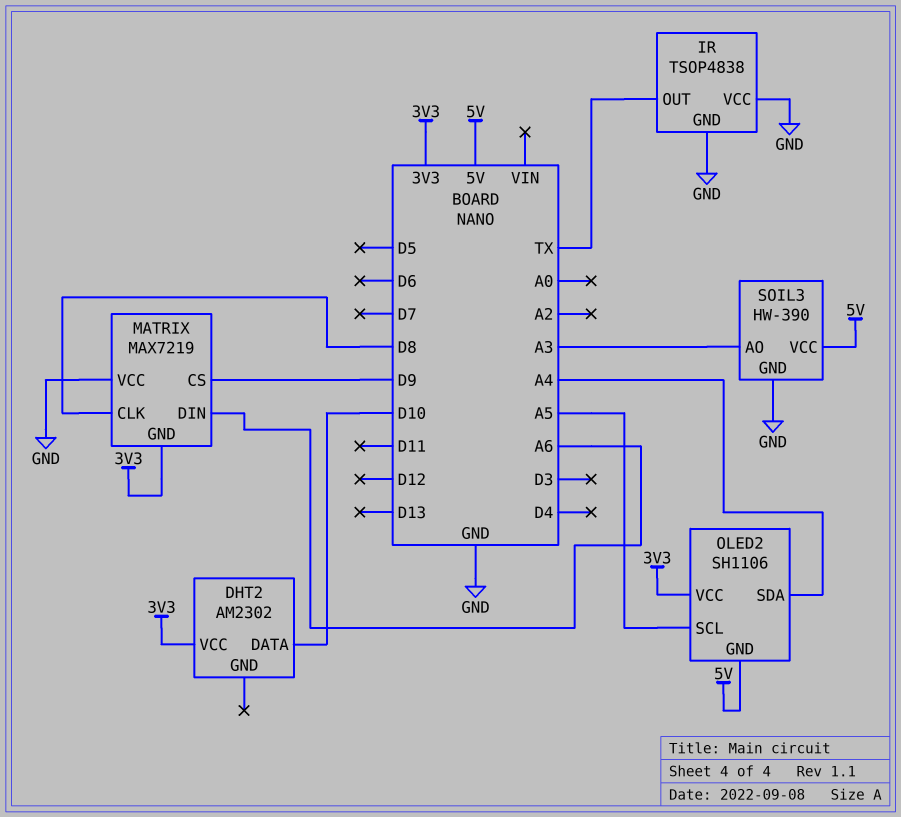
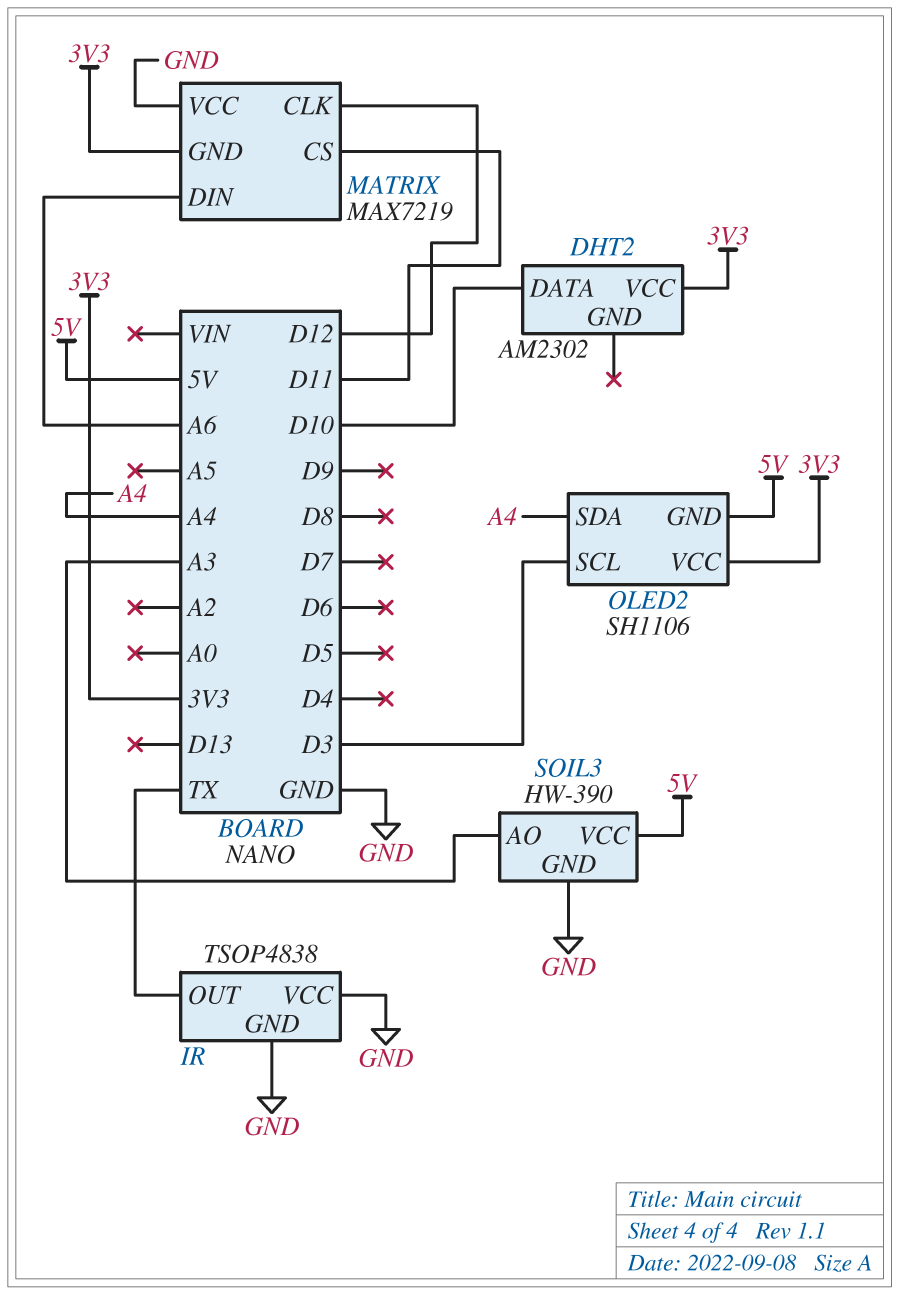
MATRIX pin CLK: D8 -> D12
MATRIX pin CS: D9 -> D11
OLED2 pin SCL: A5 -> D3

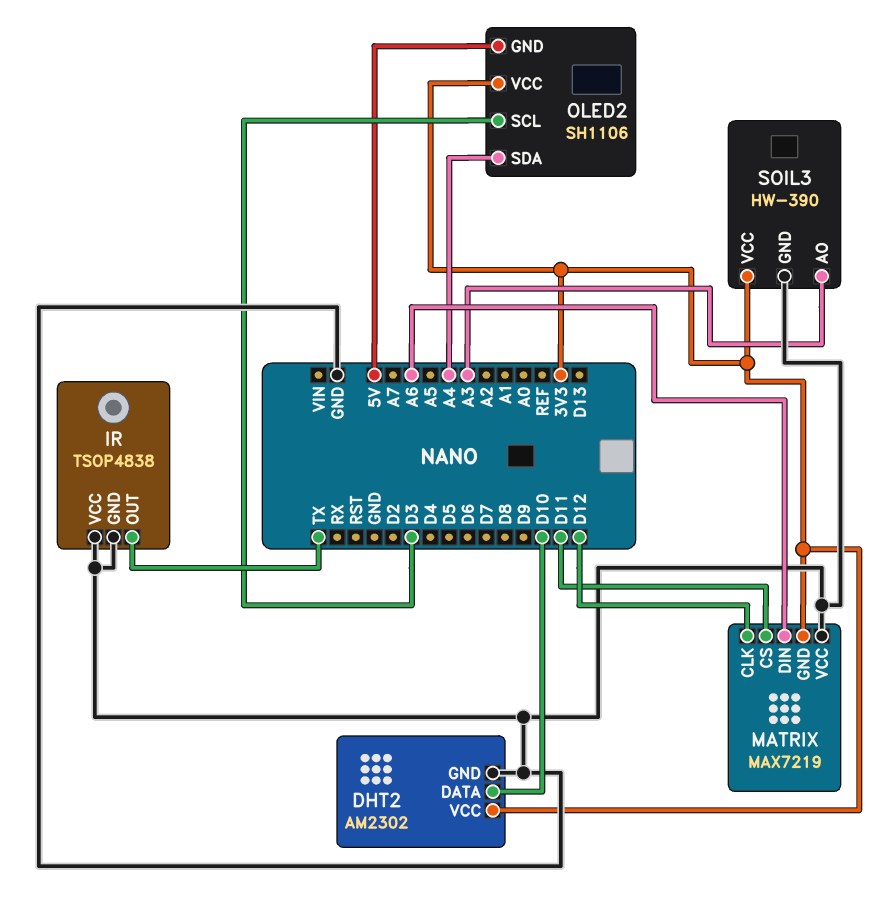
DHT2 pin GND: none -> GND
SOIL3 pin VCC: 5V -> 3V3

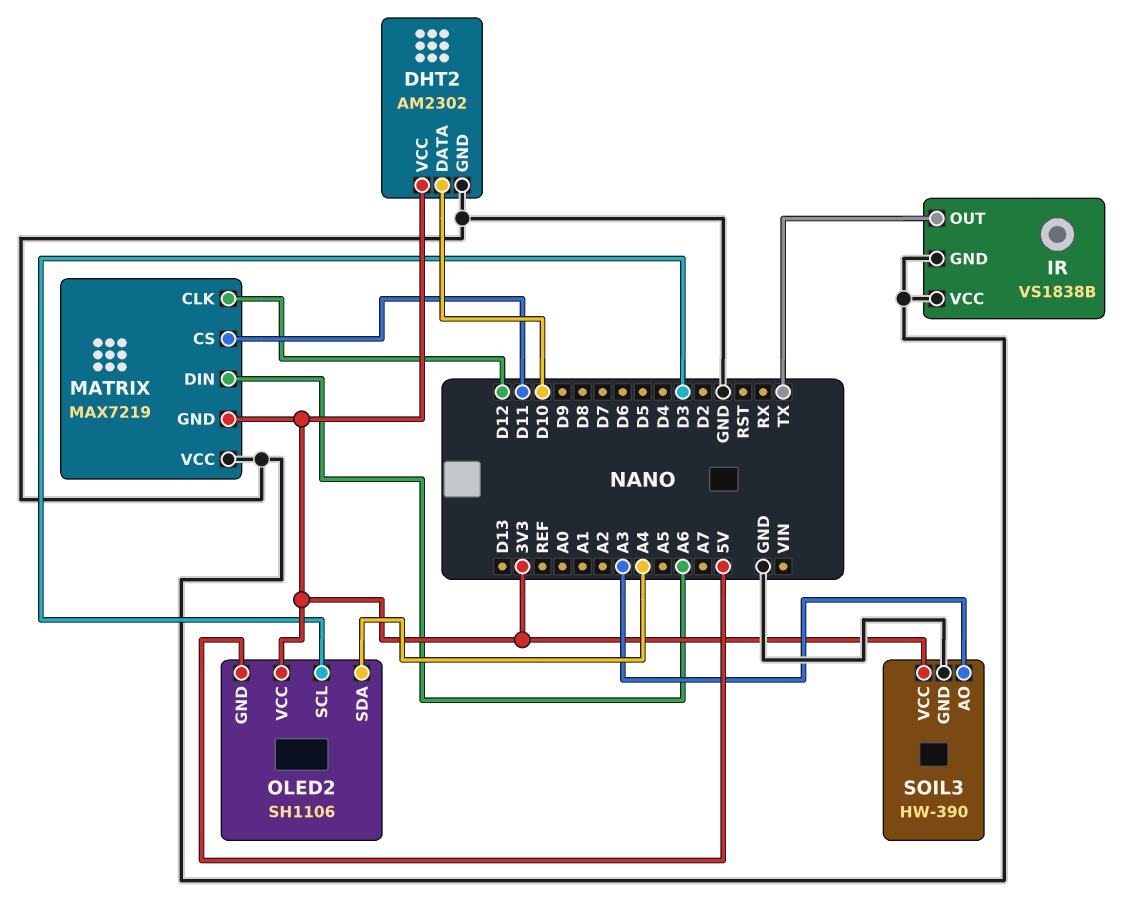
IR: TSOP4838 -> VS1838B

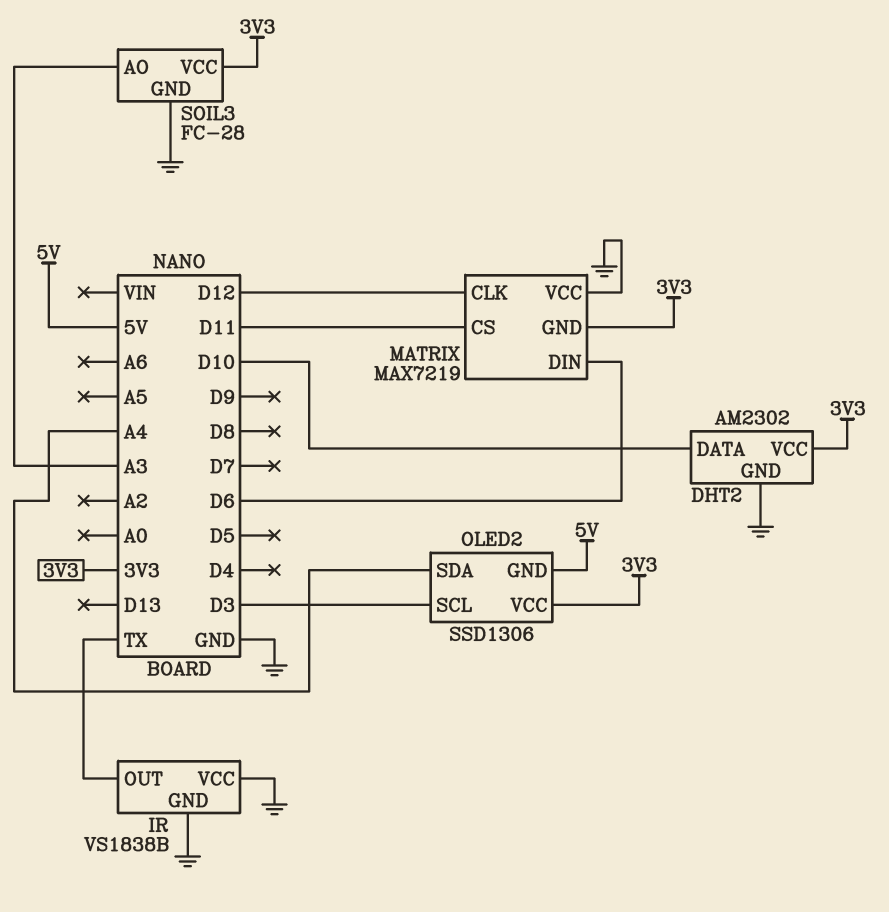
MATRIX pin DIN: A6 -> D6
OLED2: SH1106 -> SSD1306
SOIL3: HW-390 -> FC-28

